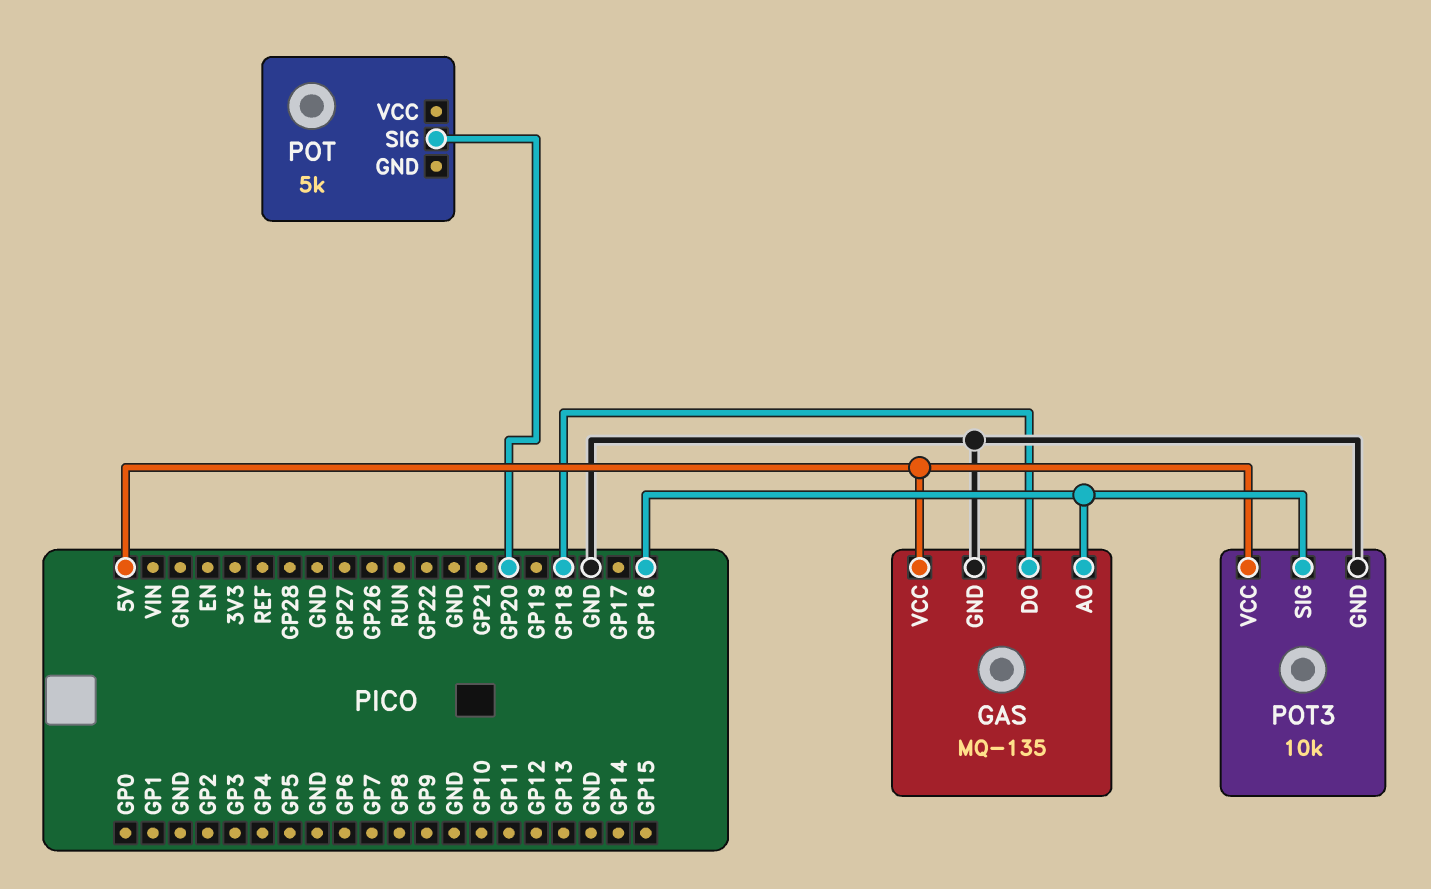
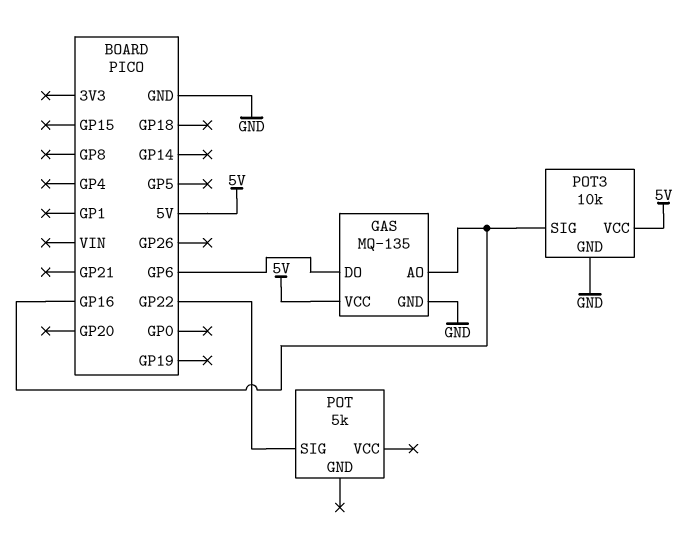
GAS pin DO: GP18 -> GP6
POT pin SIG: GP20 -> GP22

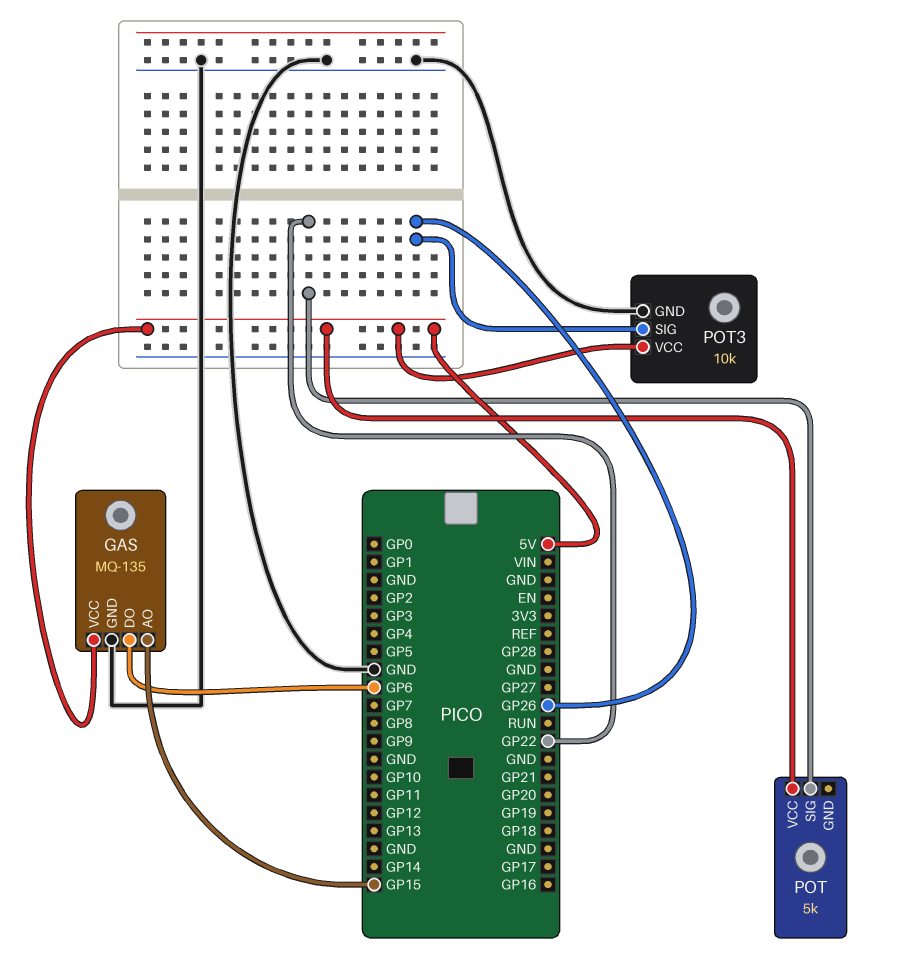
GAS pin AO: GP16 -> GP15
POT pin VCC: none -> 5V
POT3 pin SIG: GP16 -> GP26

